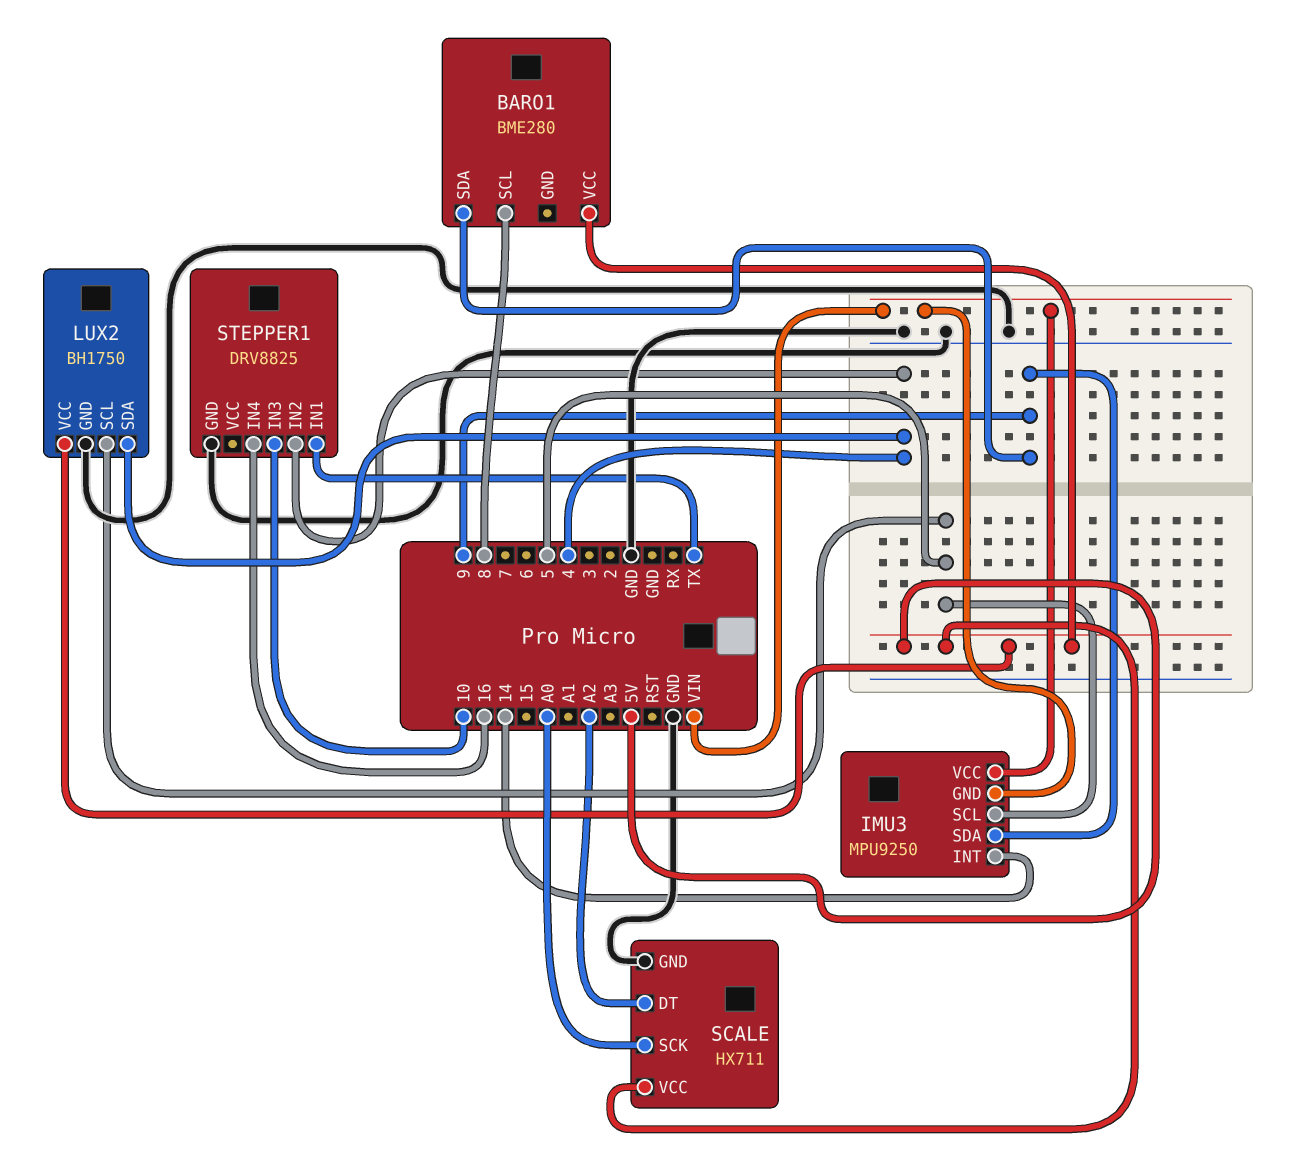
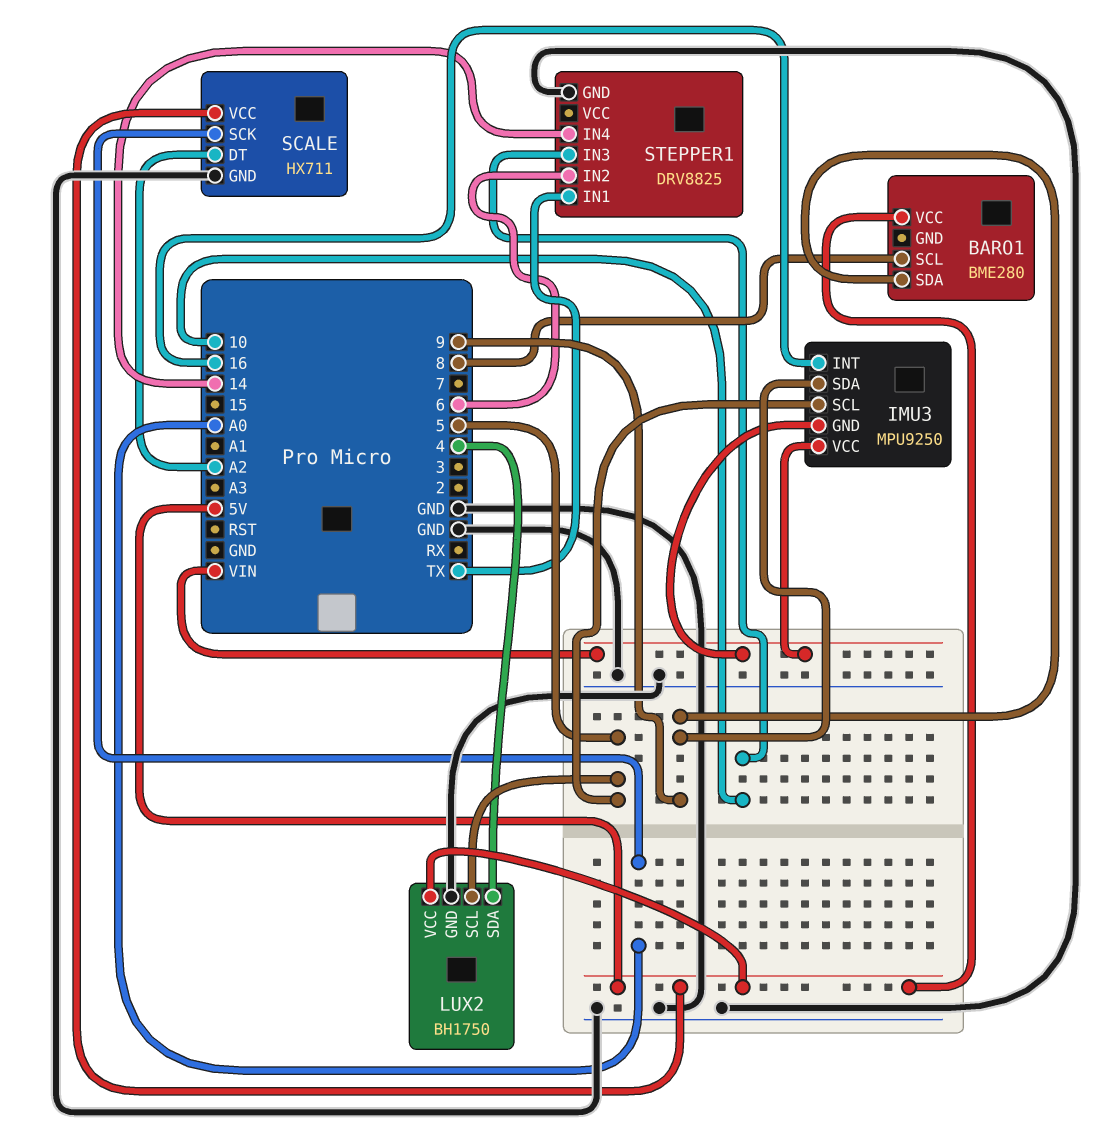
IMU3 pin INT: 14 -> 16
STEPPER1 pin IN2: 4 -> 6
STEPPER1 pin IN4: 16 -> 14

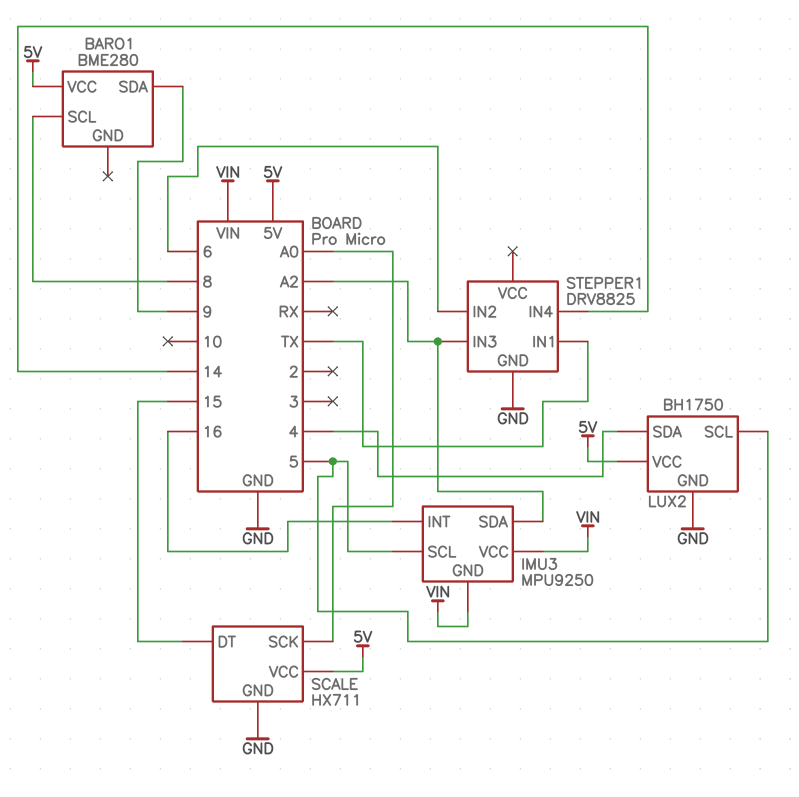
IMU3 pin SDA: 9 -> A2
SCALE pin DT: A2 -> 15
STEPPER1 pin IN3: 10 -> A2

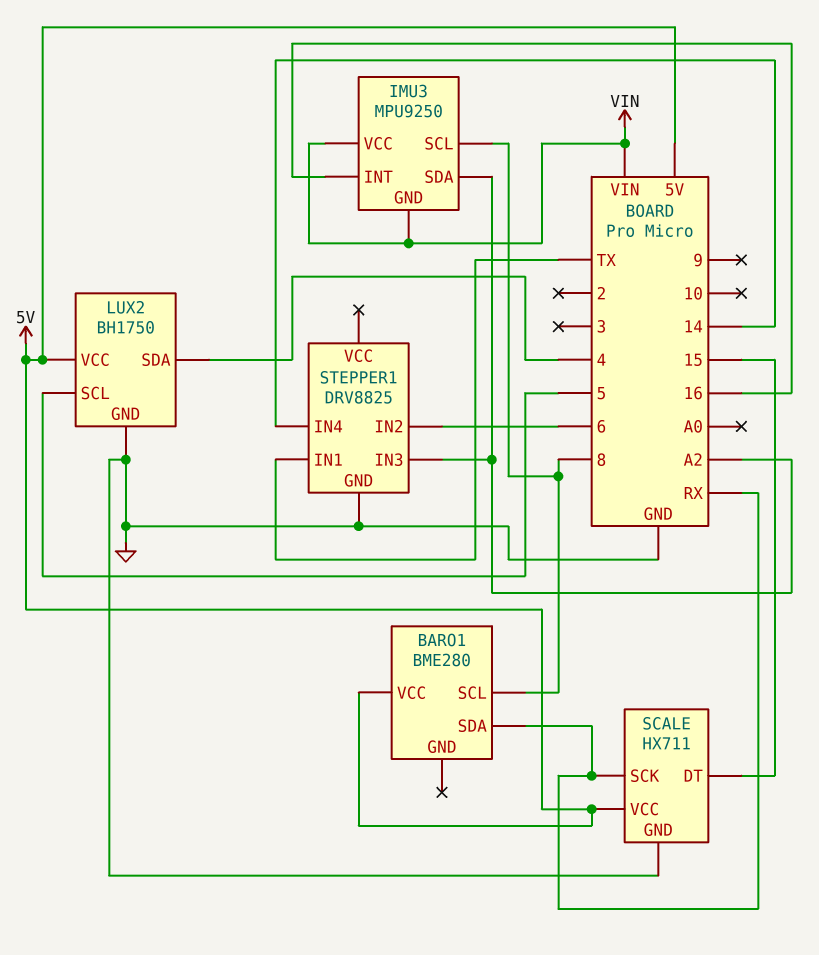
BARO1 pin SDA: 9 -> RX
IMU3 pin SCL: 5 -> 8
SCALE pin SCK: A0 -> RX

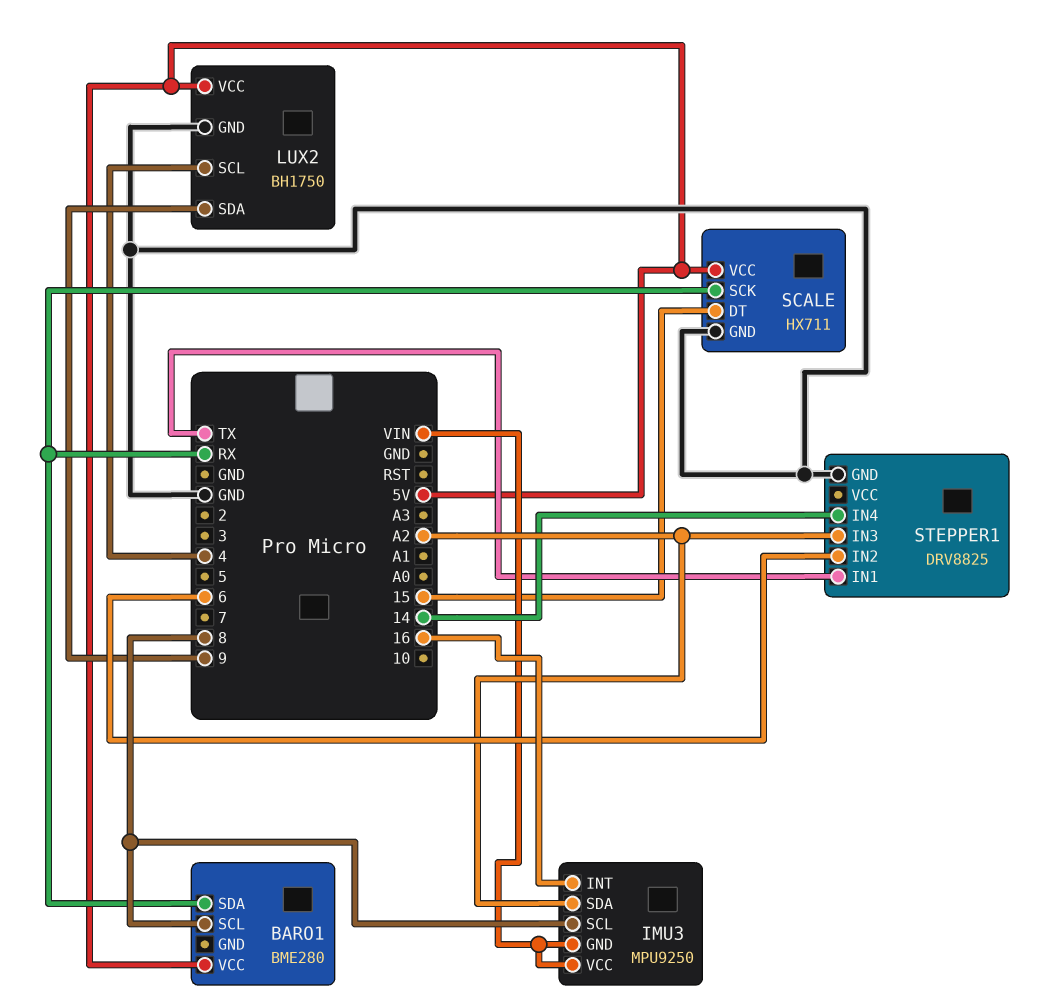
LUX2 pin SCL: 5 -> 4
LUX2 pin SDA: 4 -> 9

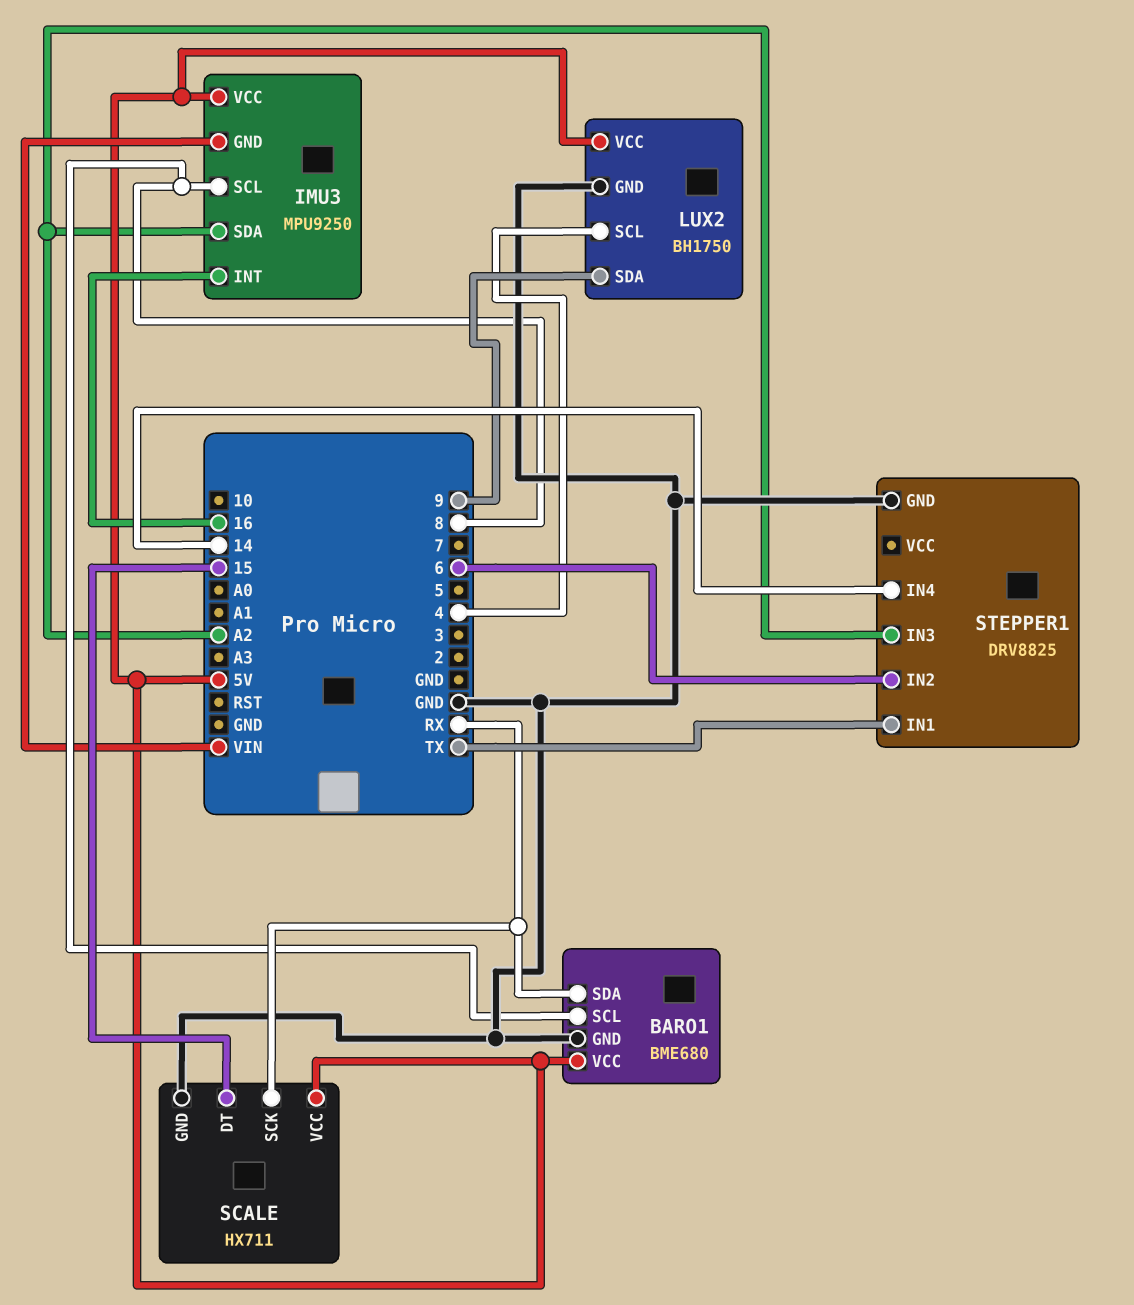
BARO1: BME280 -> BME680
BARO1 pin GND: none -> GND
IMU3 pin VCC: VIN -> 5V

